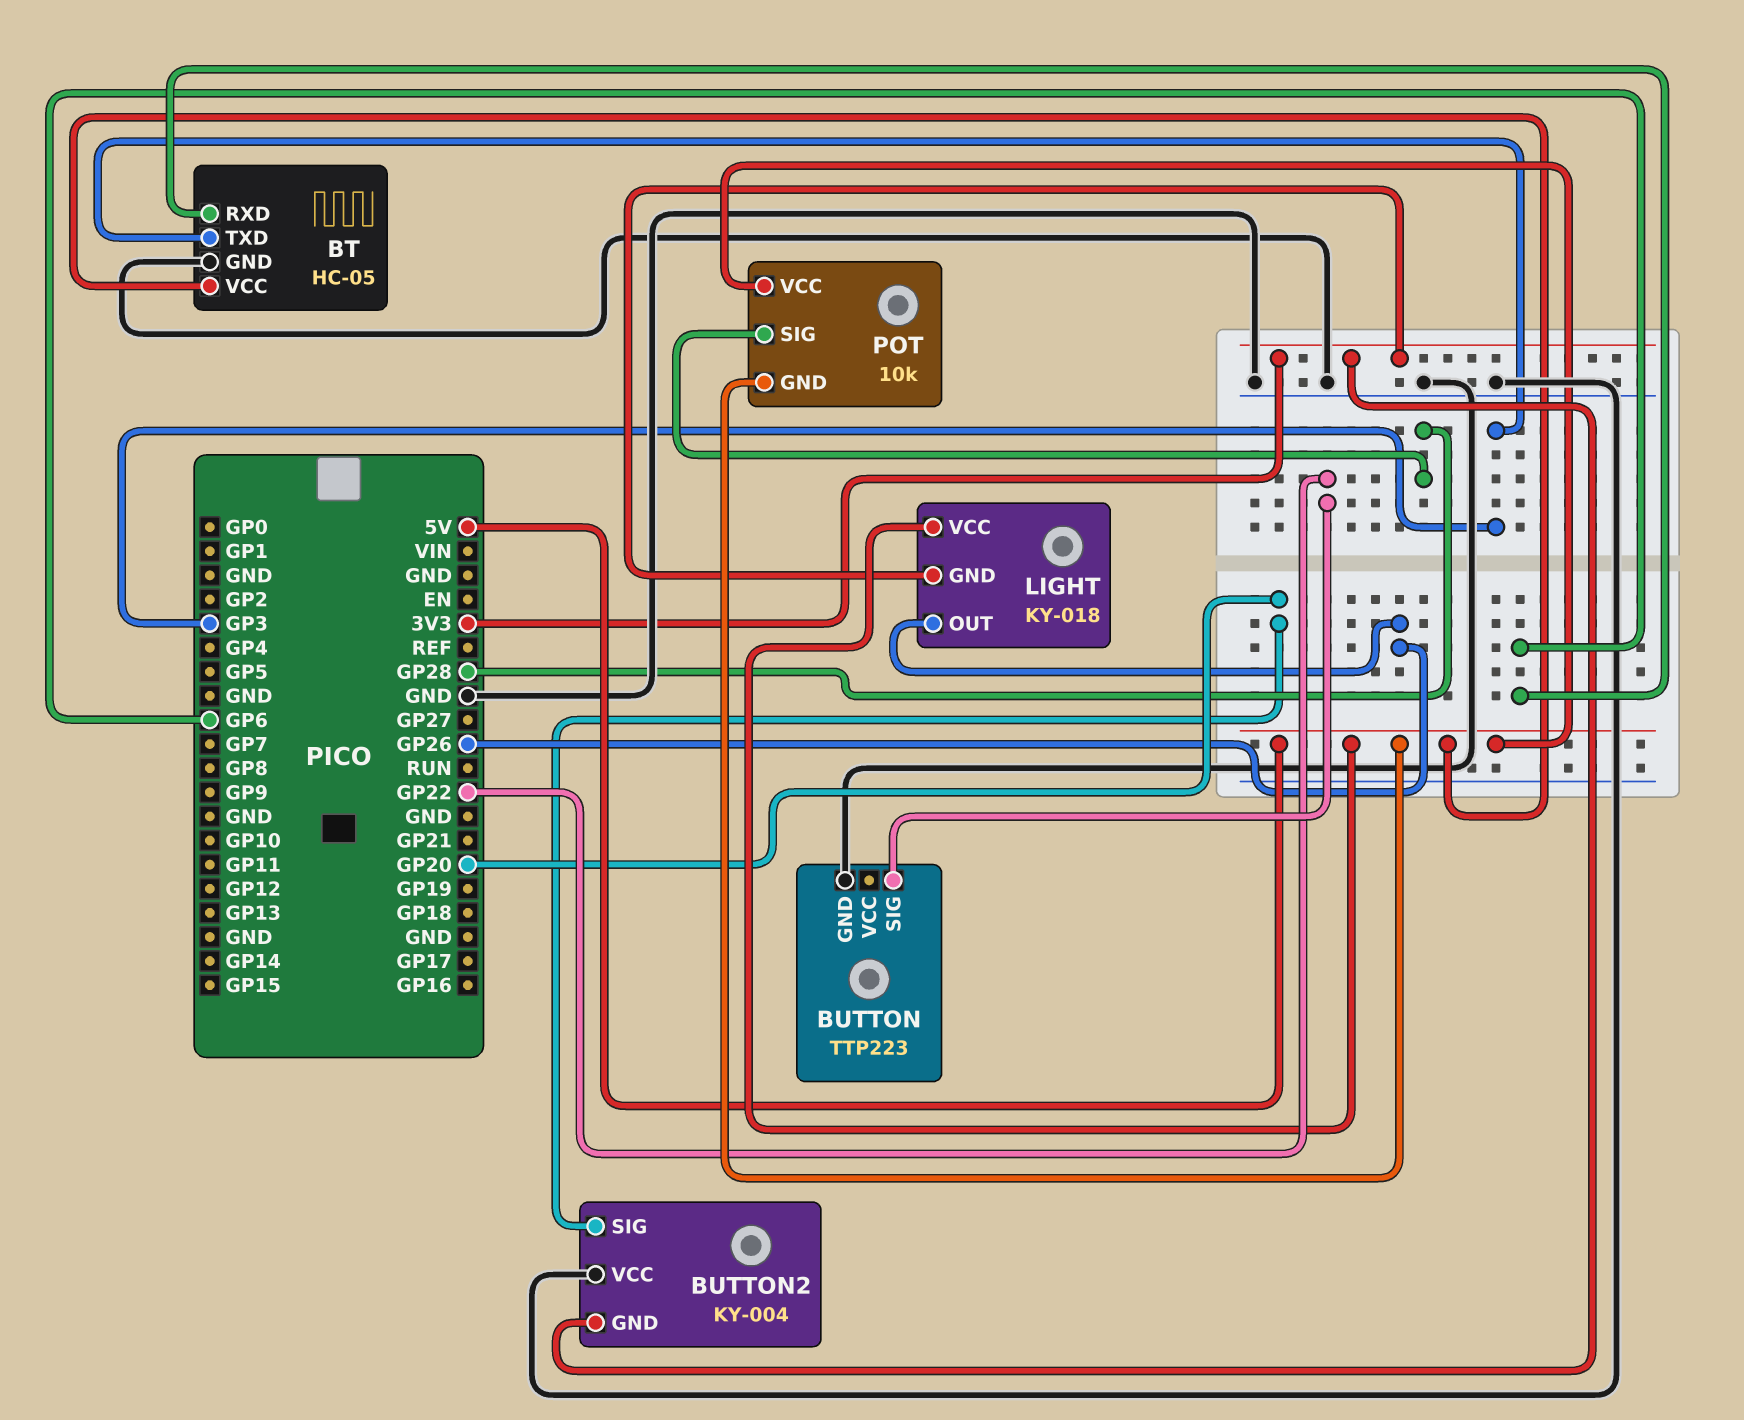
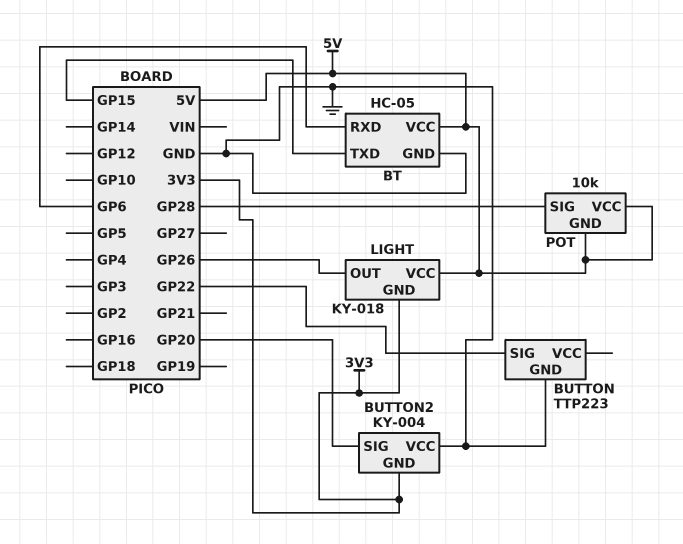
BT pin TXD: GP3 -> GP15

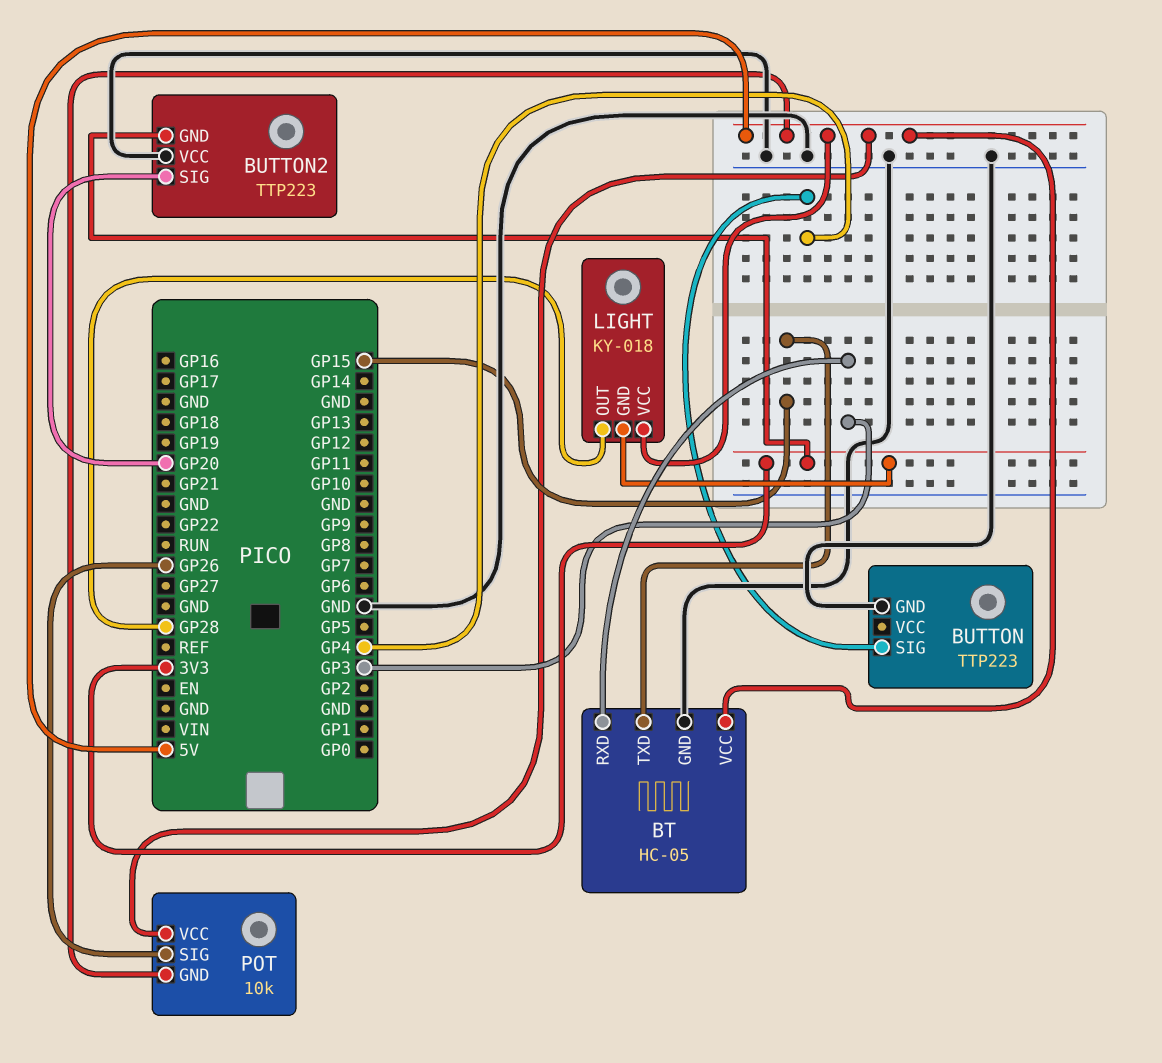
BT pin RXD: GP6 -> GP3
BUTTON pin SIG: GP22 -> GP4
BUTTON2: KY-004 -> TTP223
LIGHT pin OUT: GP26 -> GP28
POT pin SIG: GP28 -> GP26

